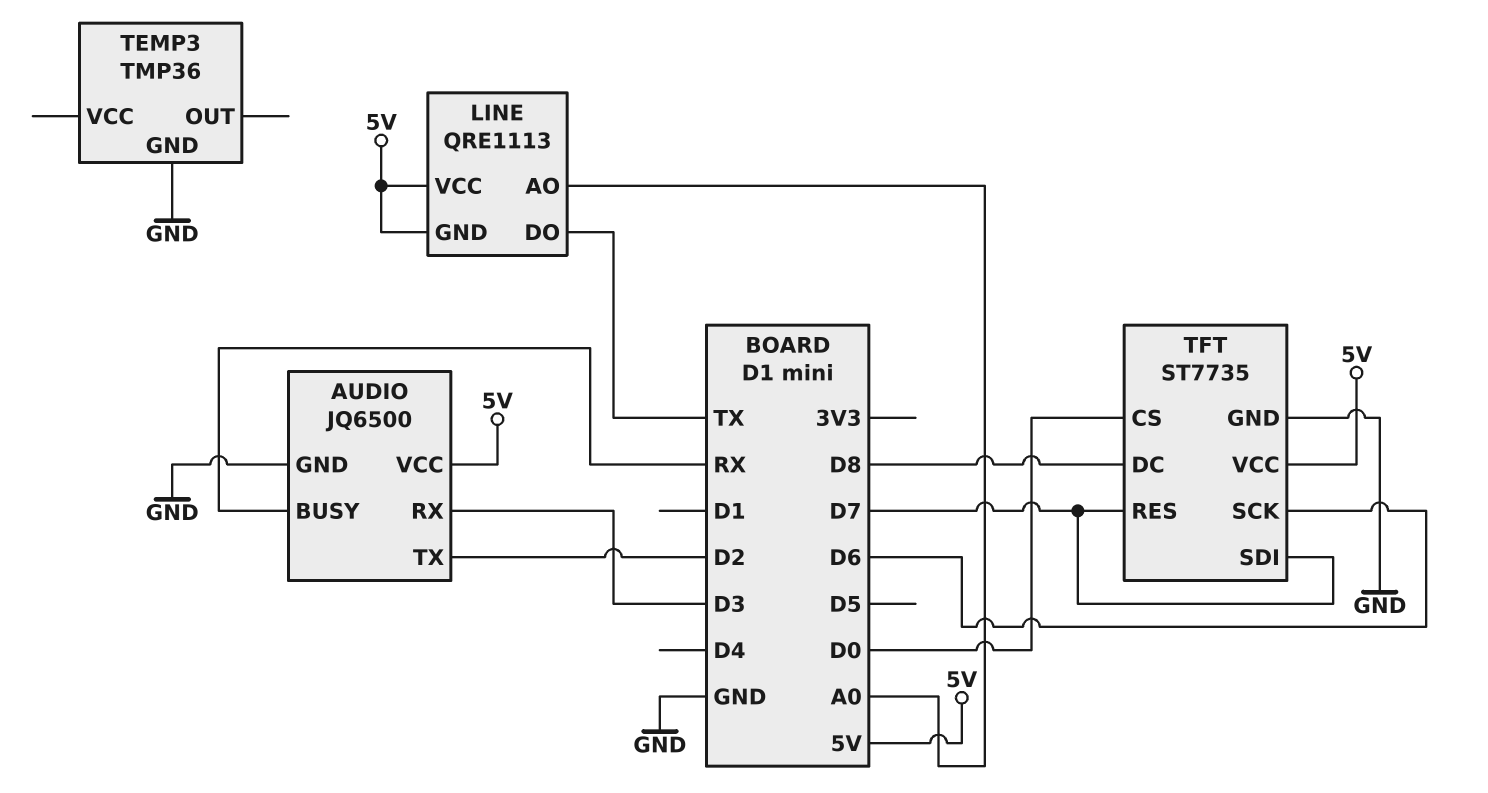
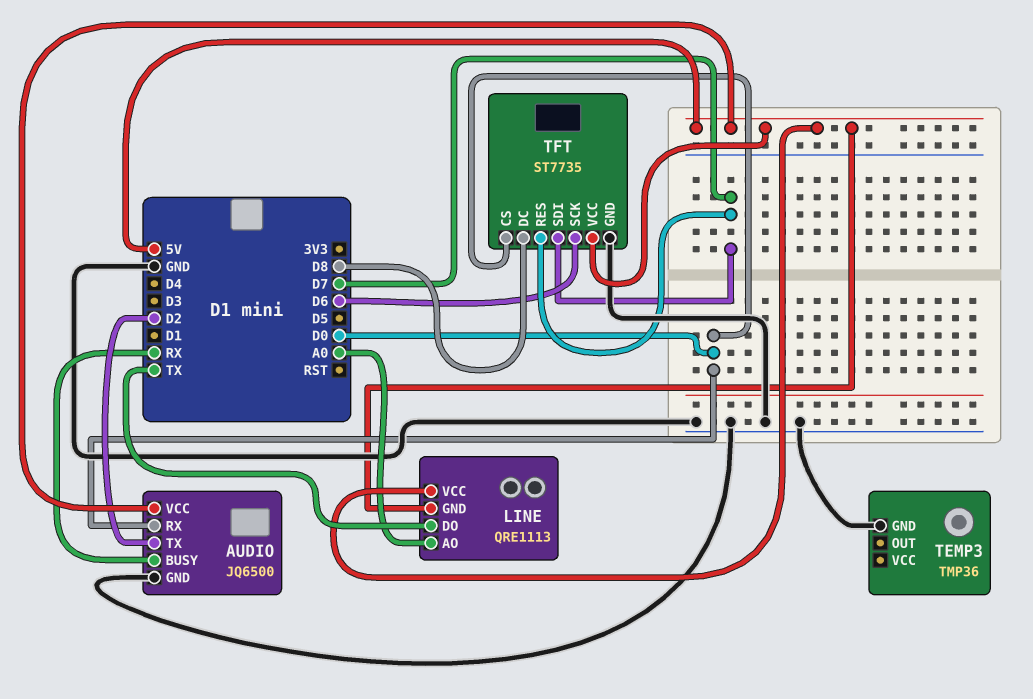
AUDIO pin RX: D3 -> D0

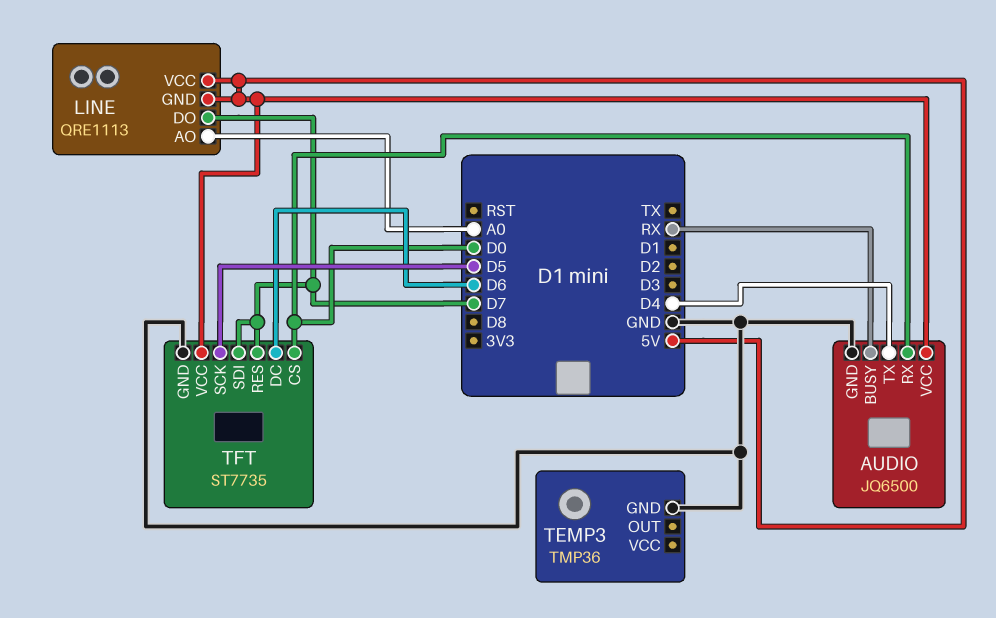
AUDIO pin TX: D2 -> D4
LINE pin DO: TX -> D7
TFT pin DC: D8 -> D6
TFT pin SCK: D6 -> D5

